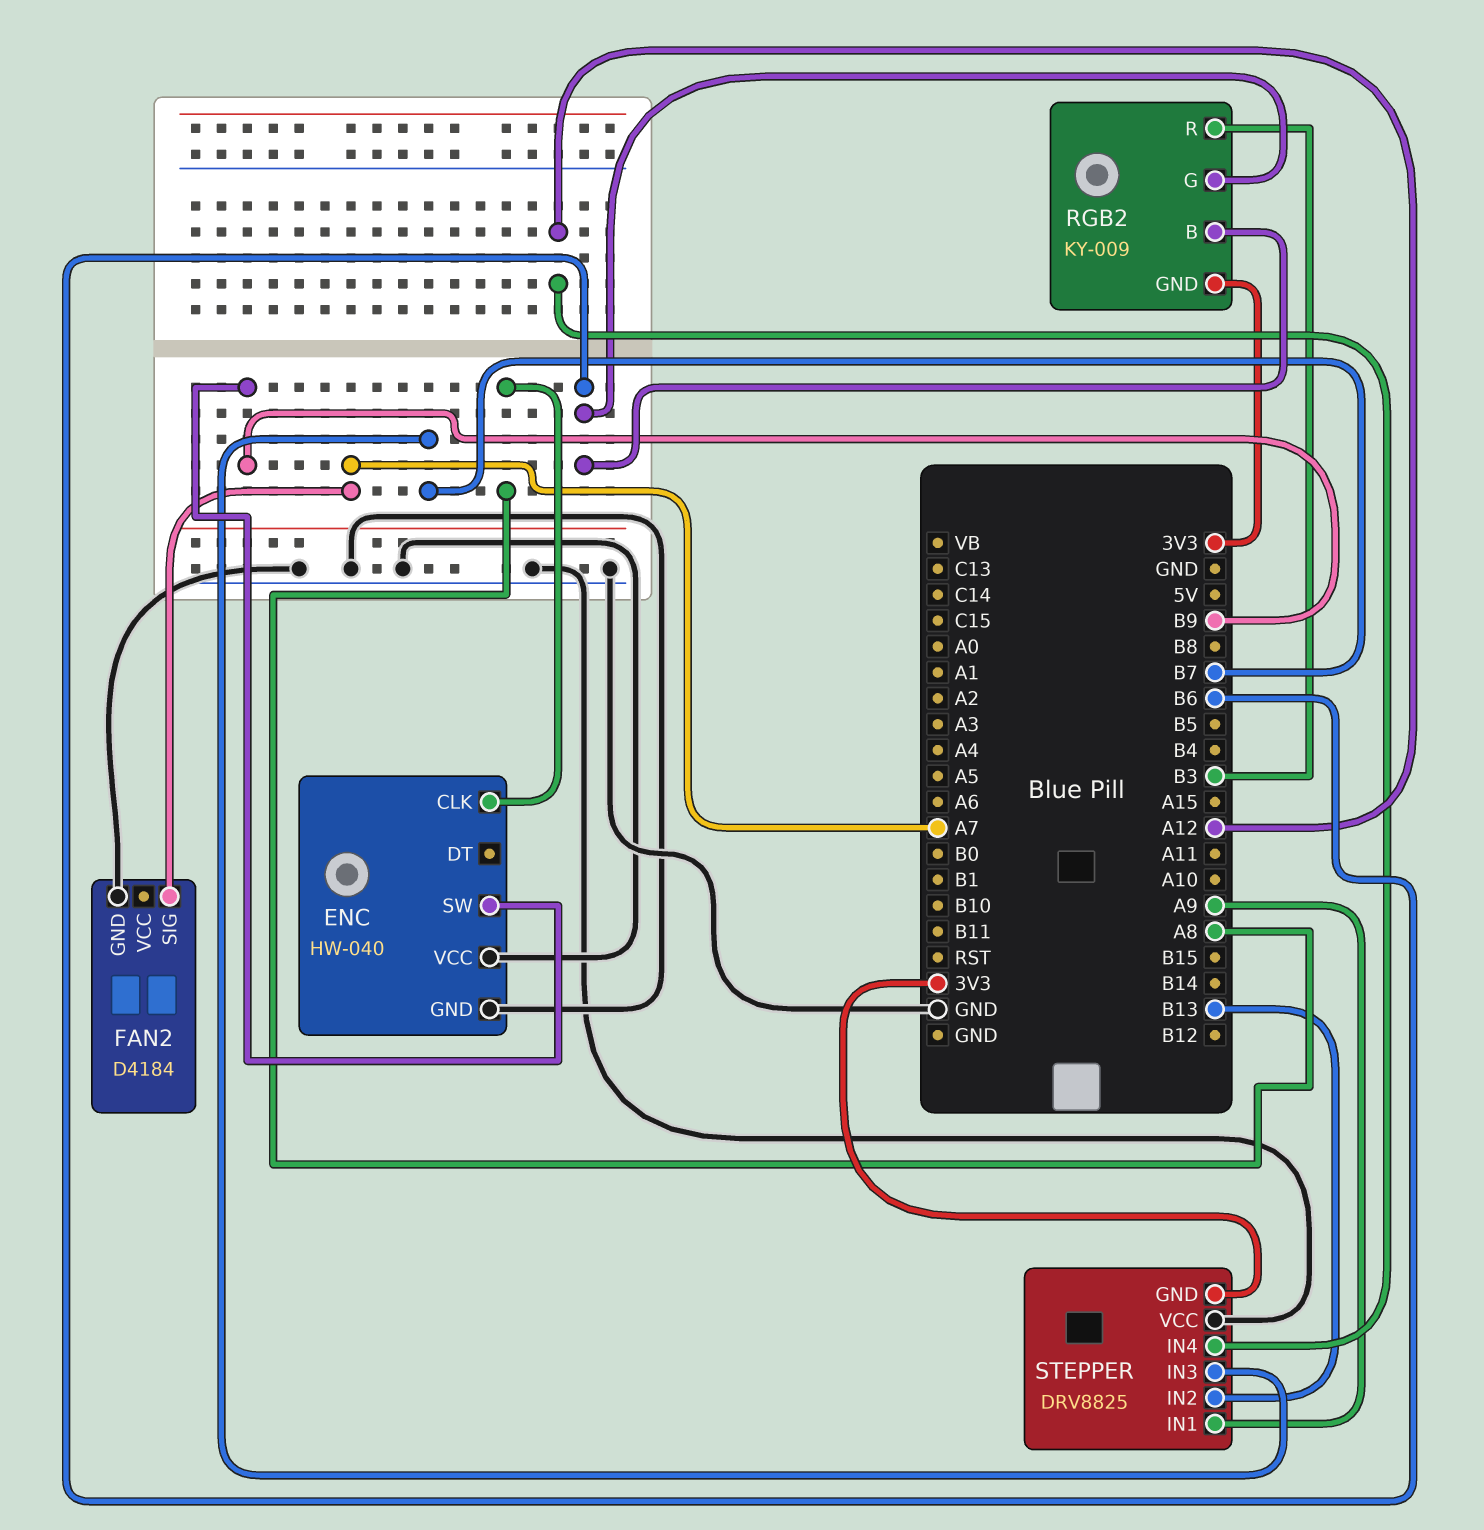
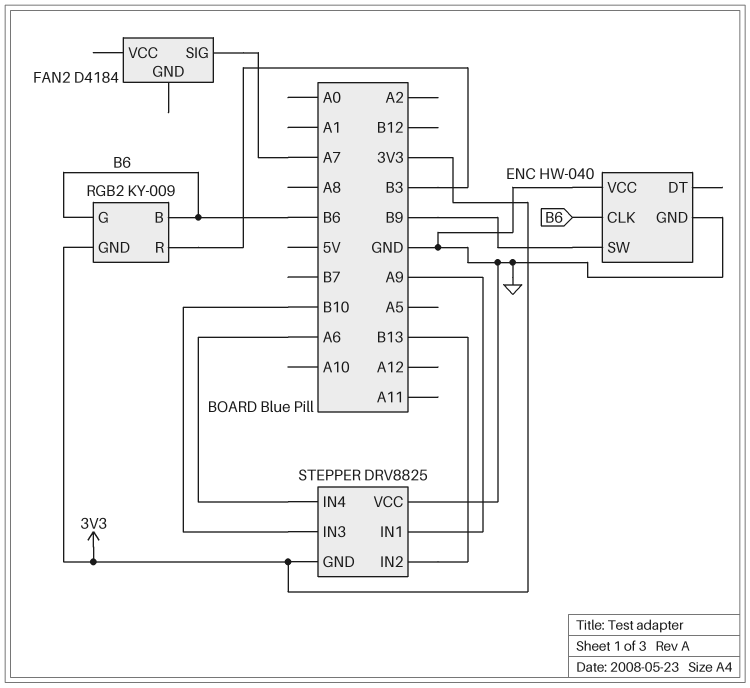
ENC pin CLK: A8 -> B6
FAN2 pin GND: GND -> none
STEPPER pin IN3: B7 -> B10
STEPPER pin IN4: A12 -> A6

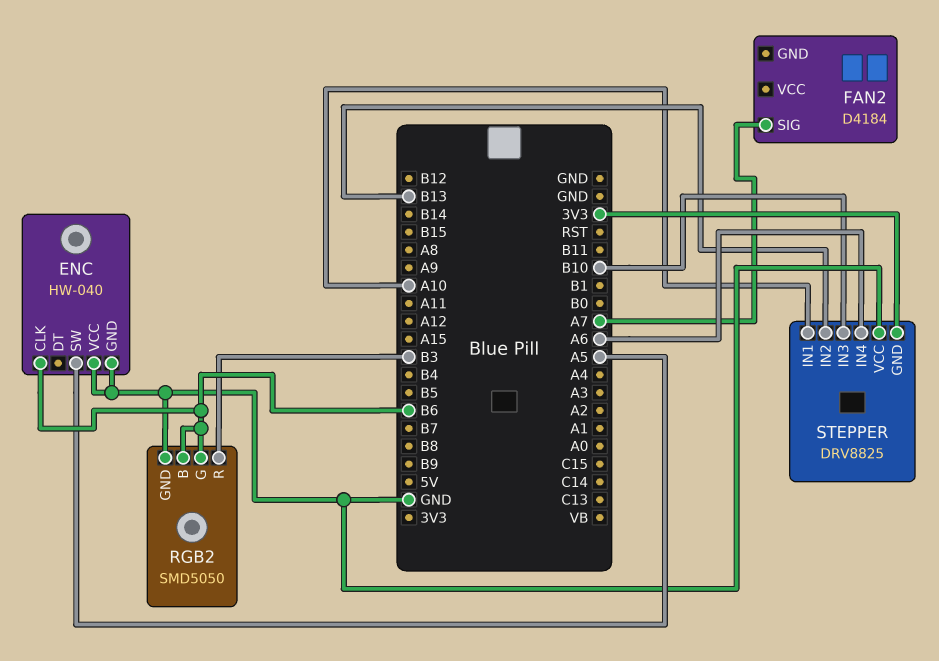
ENC pin SW: B9 -> A5
RGB2: KY-009 -> SMD5050
RGB2 pin GND: 3V3 -> GND
STEPPER pin IN1: A9 -> A10

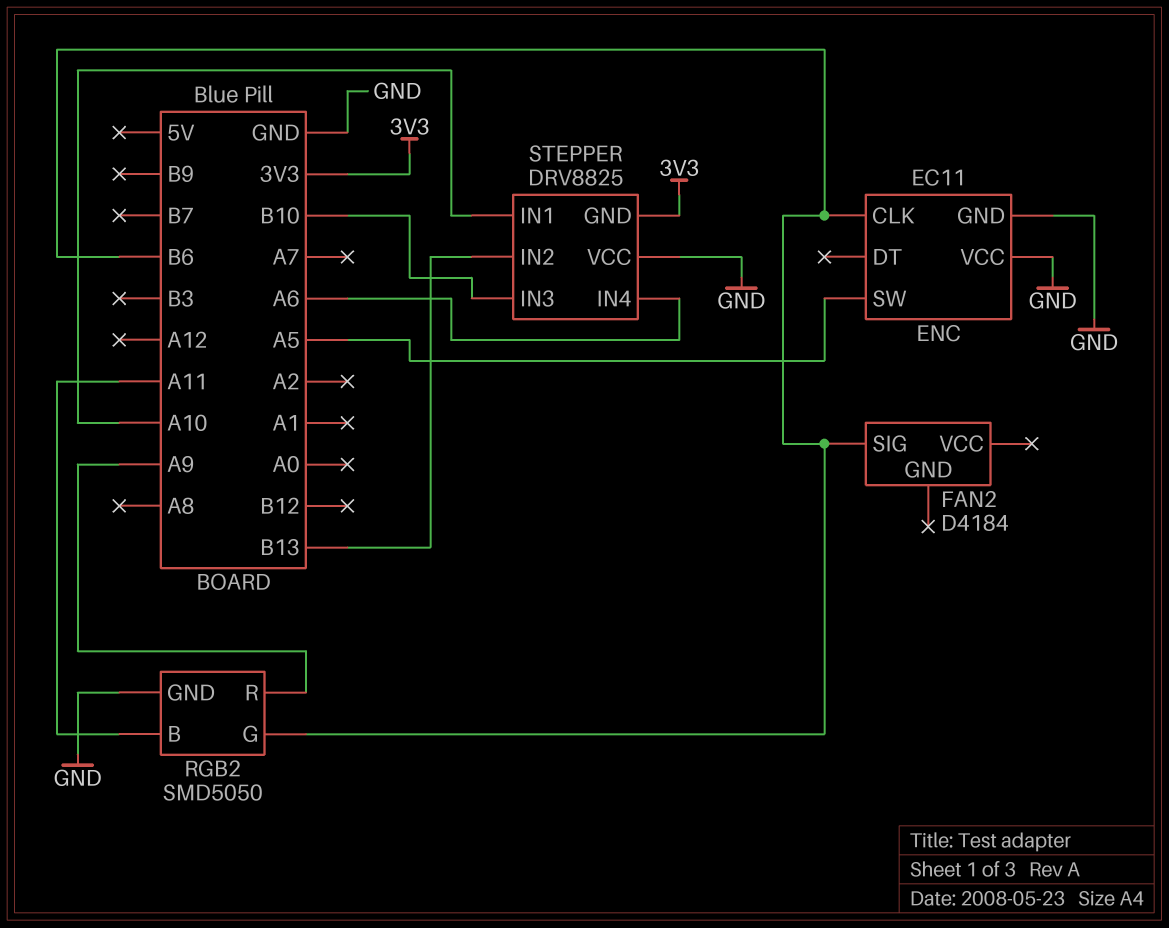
ENC: HW-040 -> EC11
FAN2 pin SIG: A7 -> B6
RGB2 pin B: B6 -> A11
RGB2 pin R: B3 -> A9

